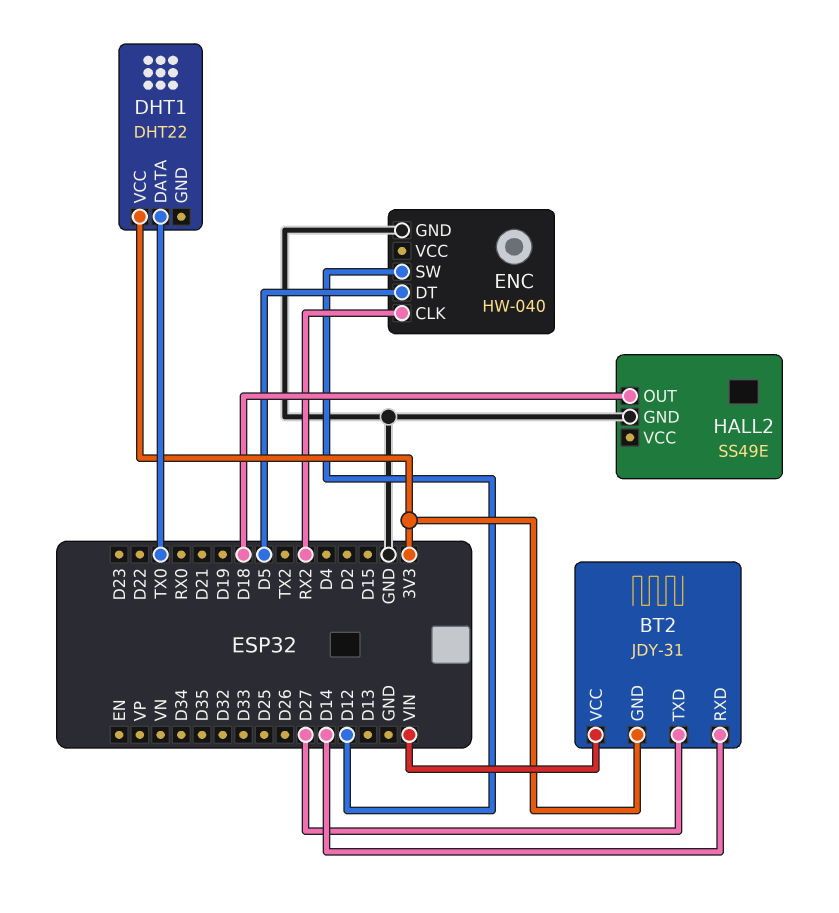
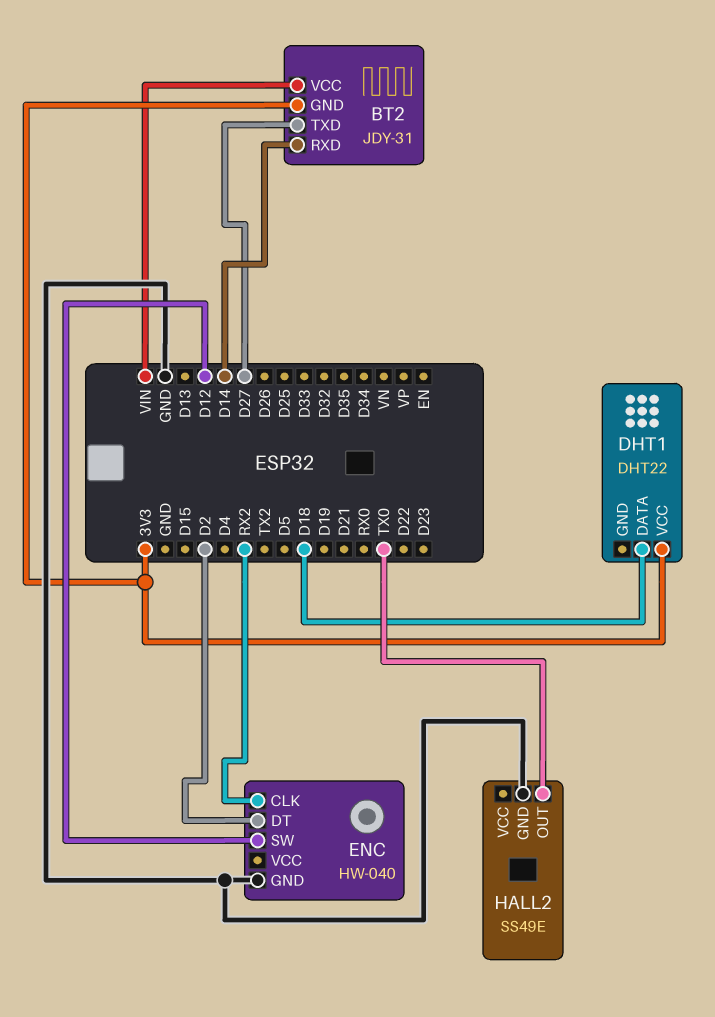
DHT1 pin DATA: TX0 -> D18
ENC pin DT: D5 -> D2
HALL2 pin OUT: D18 -> TX0

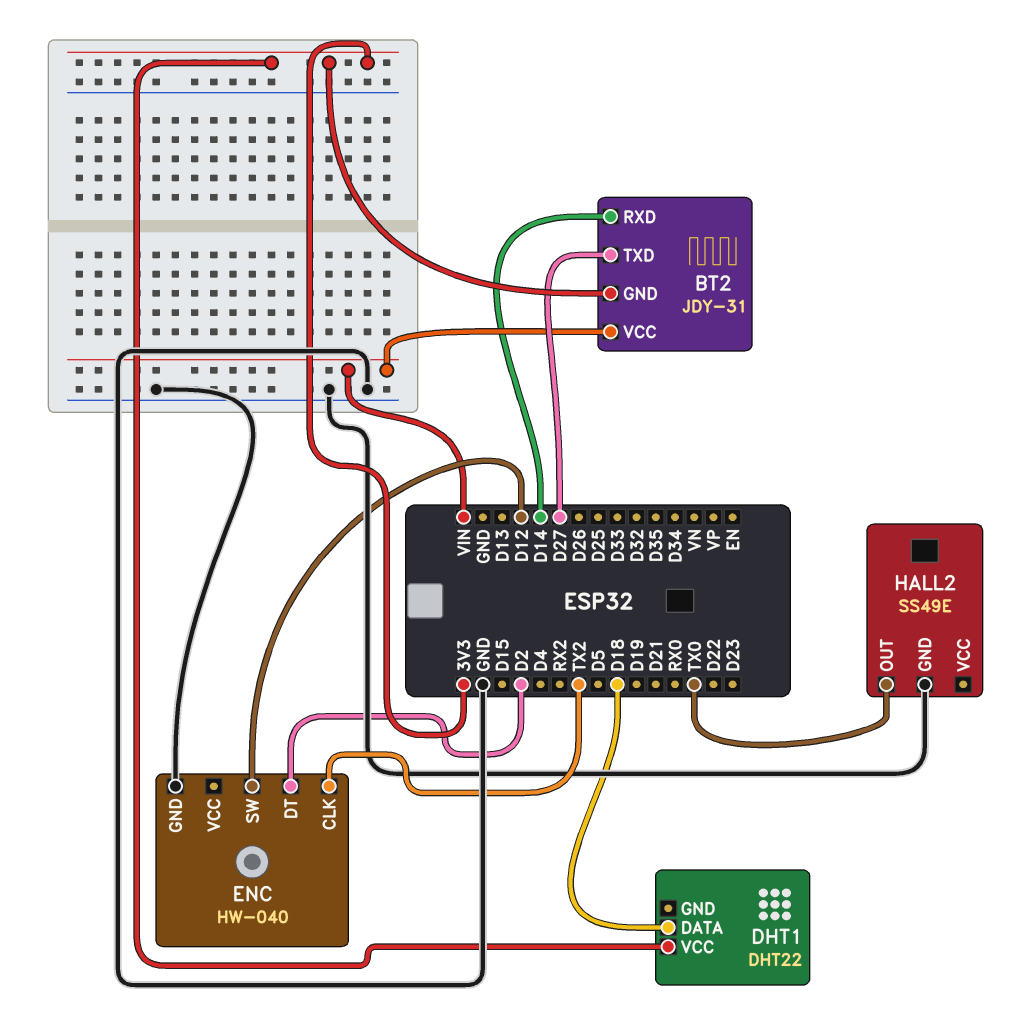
ENC pin CLK: RX2 -> TX2

